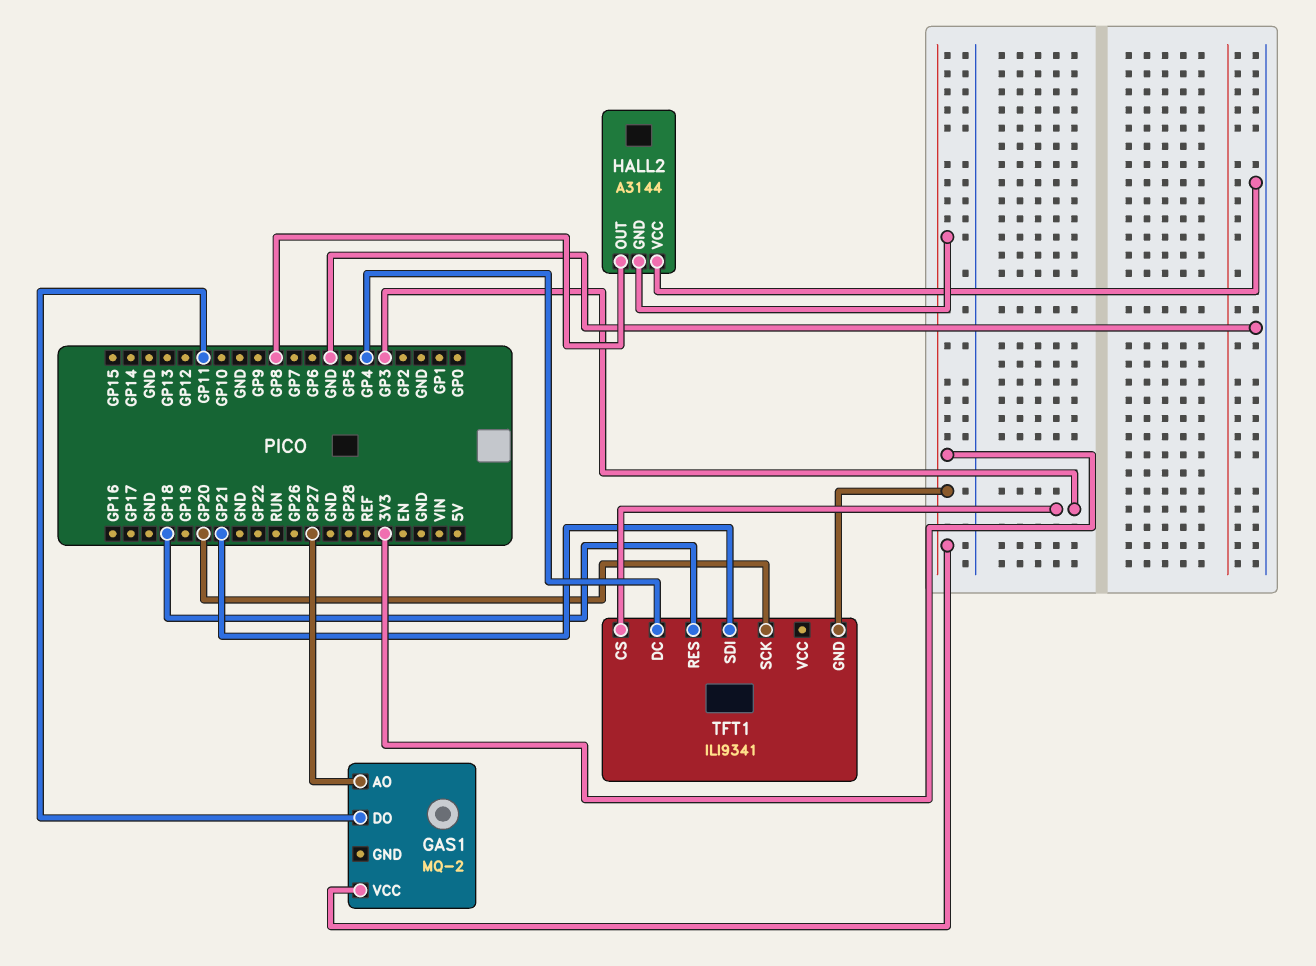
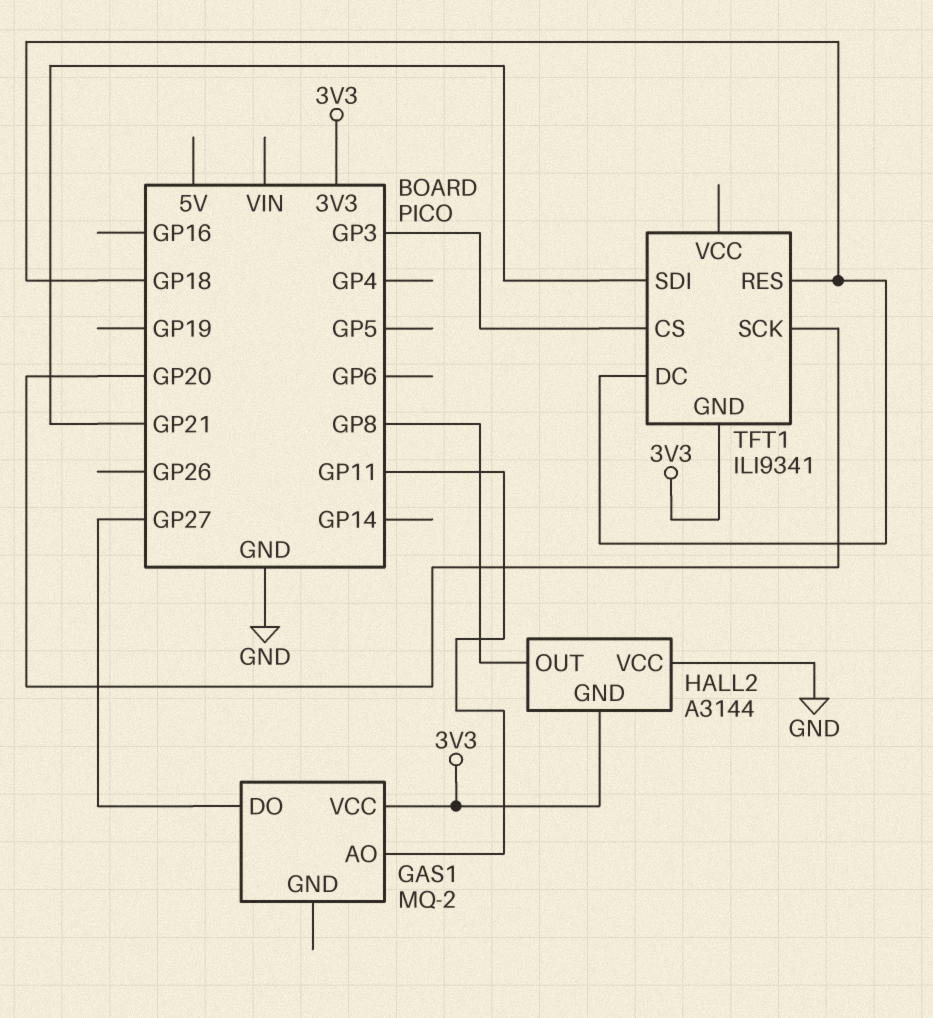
GAS1 pin AO: GP27 -> GP11
GAS1 pin DO: GP11 -> GP27
TFT1 pin DC: GP4 -> GP18

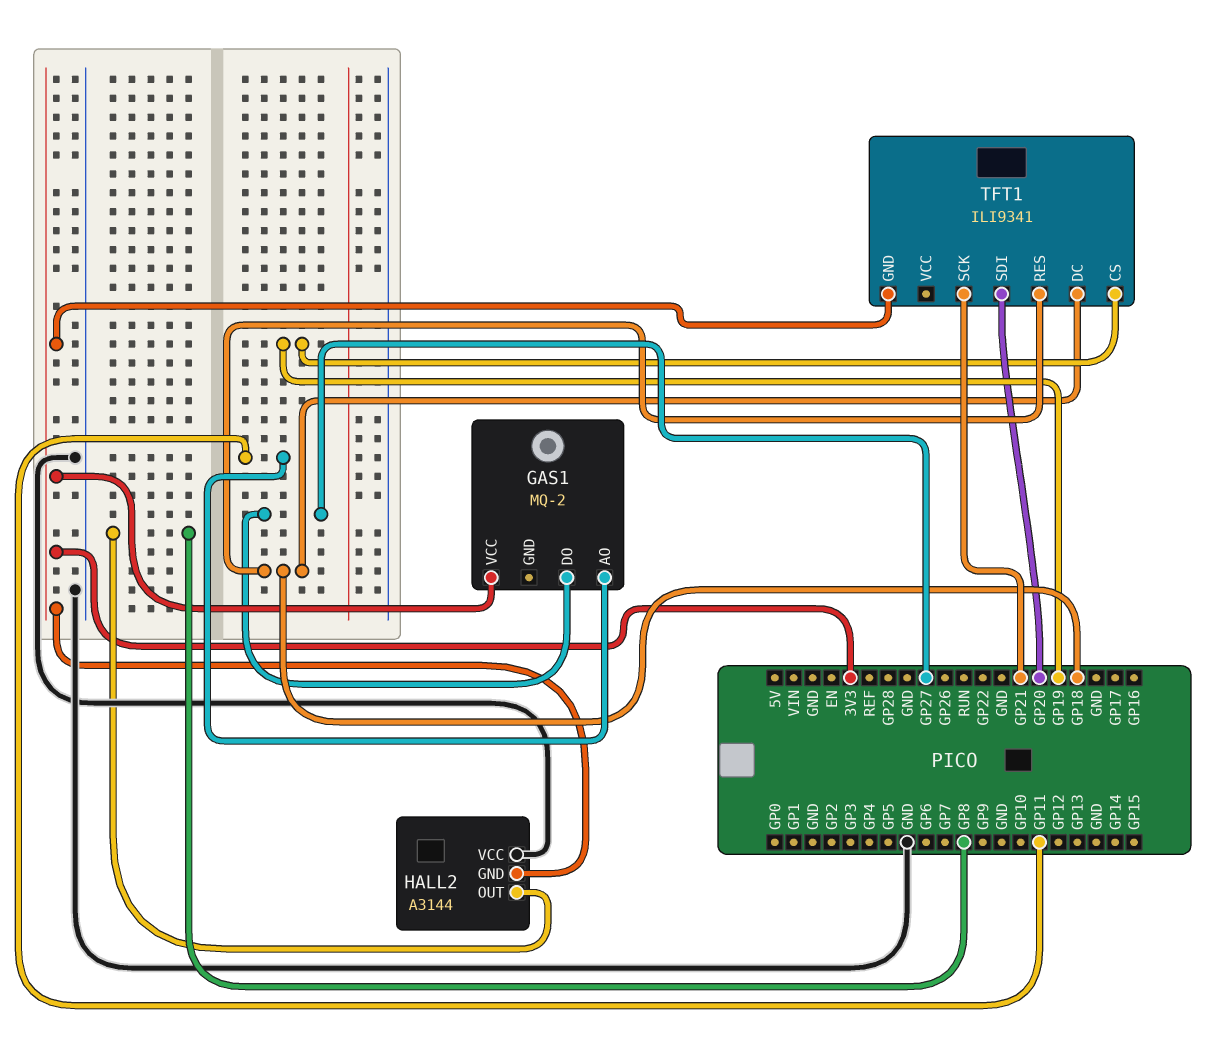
TFT1 pin CS: GP3 -> GP19
TFT1 pin SCK: GP20 -> GP21
TFT1 pin SDI: GP21 -> GP20

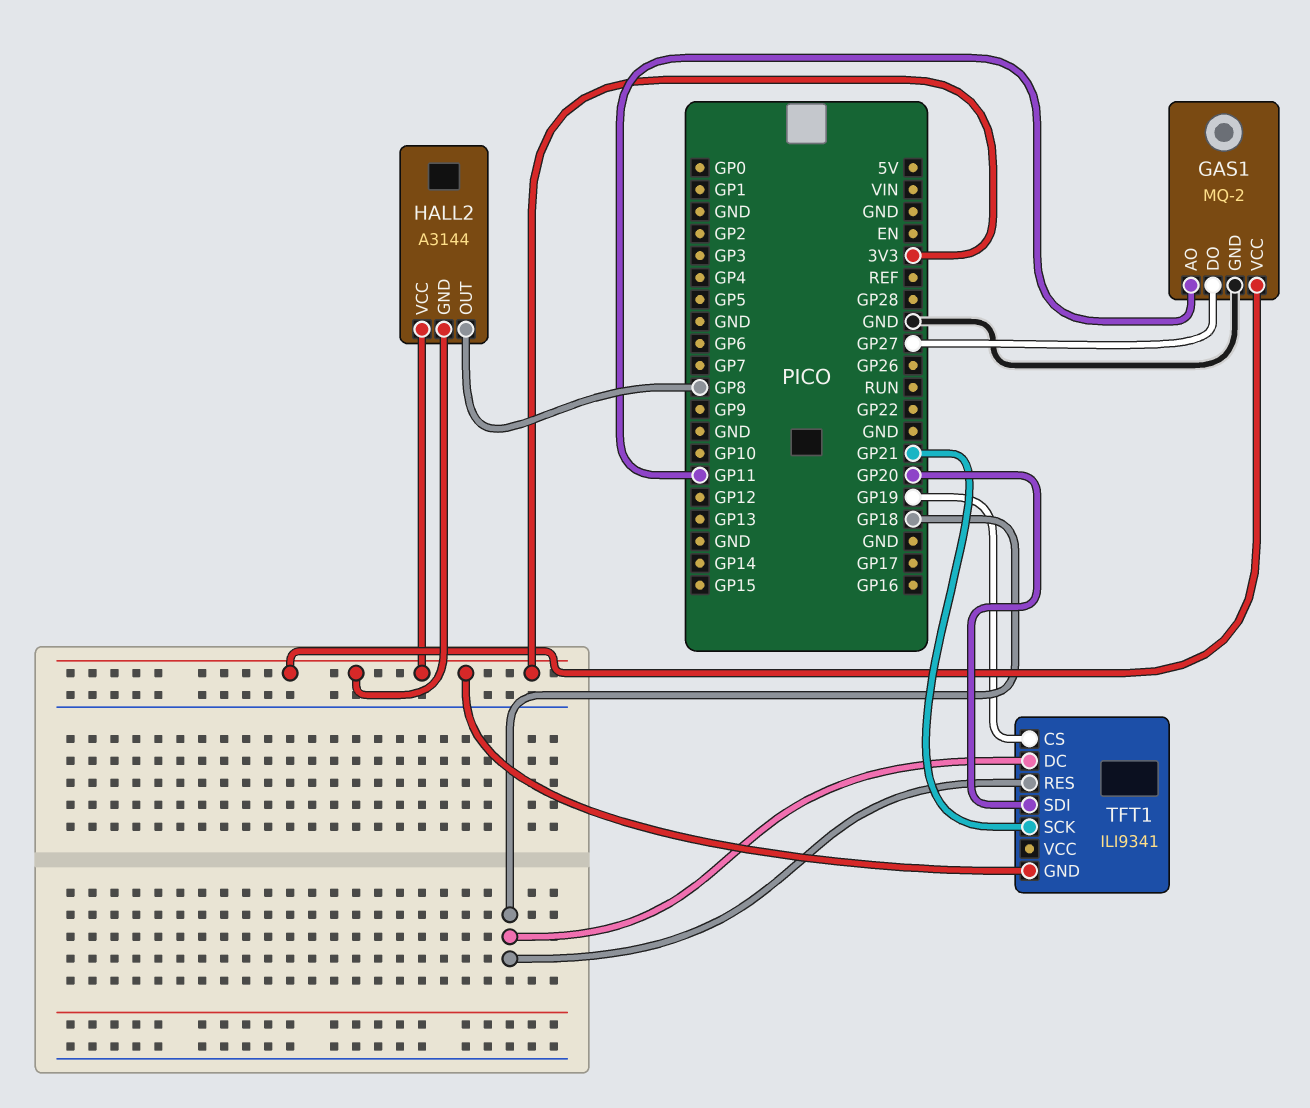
GAS1 pin GND: none -> GND
HALL2 pin VCC: GND -> 3V3

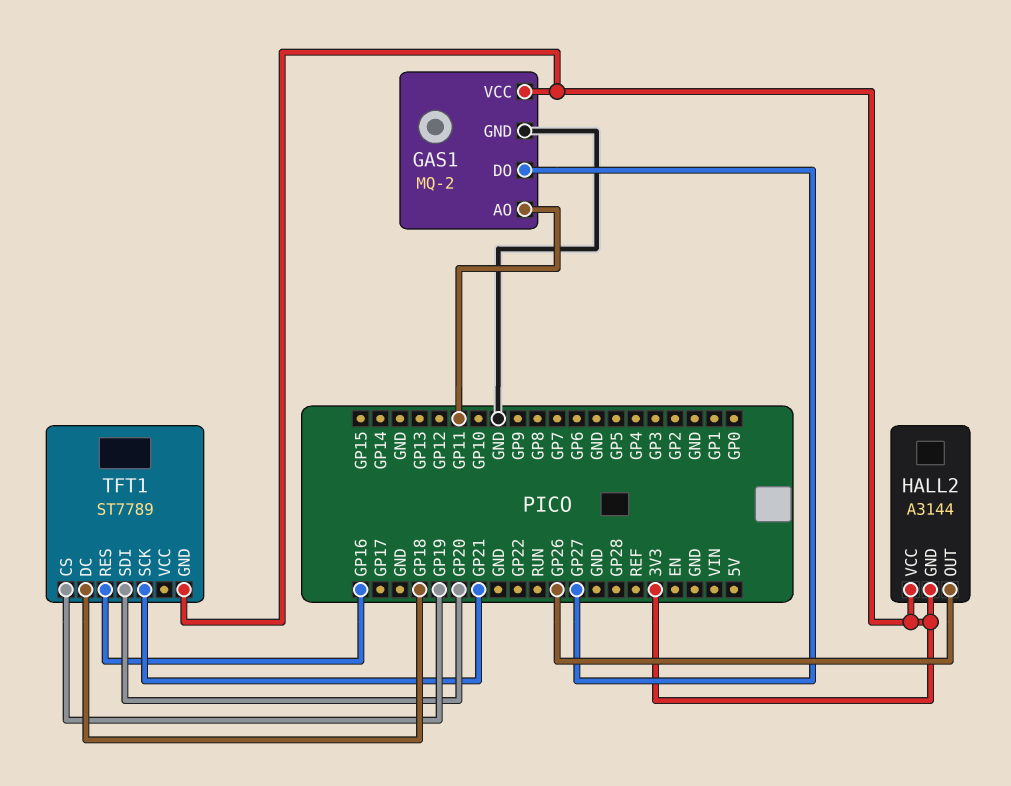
HALL2 pin OUT: GP8 -> GP26
TFT1: ILI9341 -> ST7789
TFT1 pin RES: GP18 -> GP16

